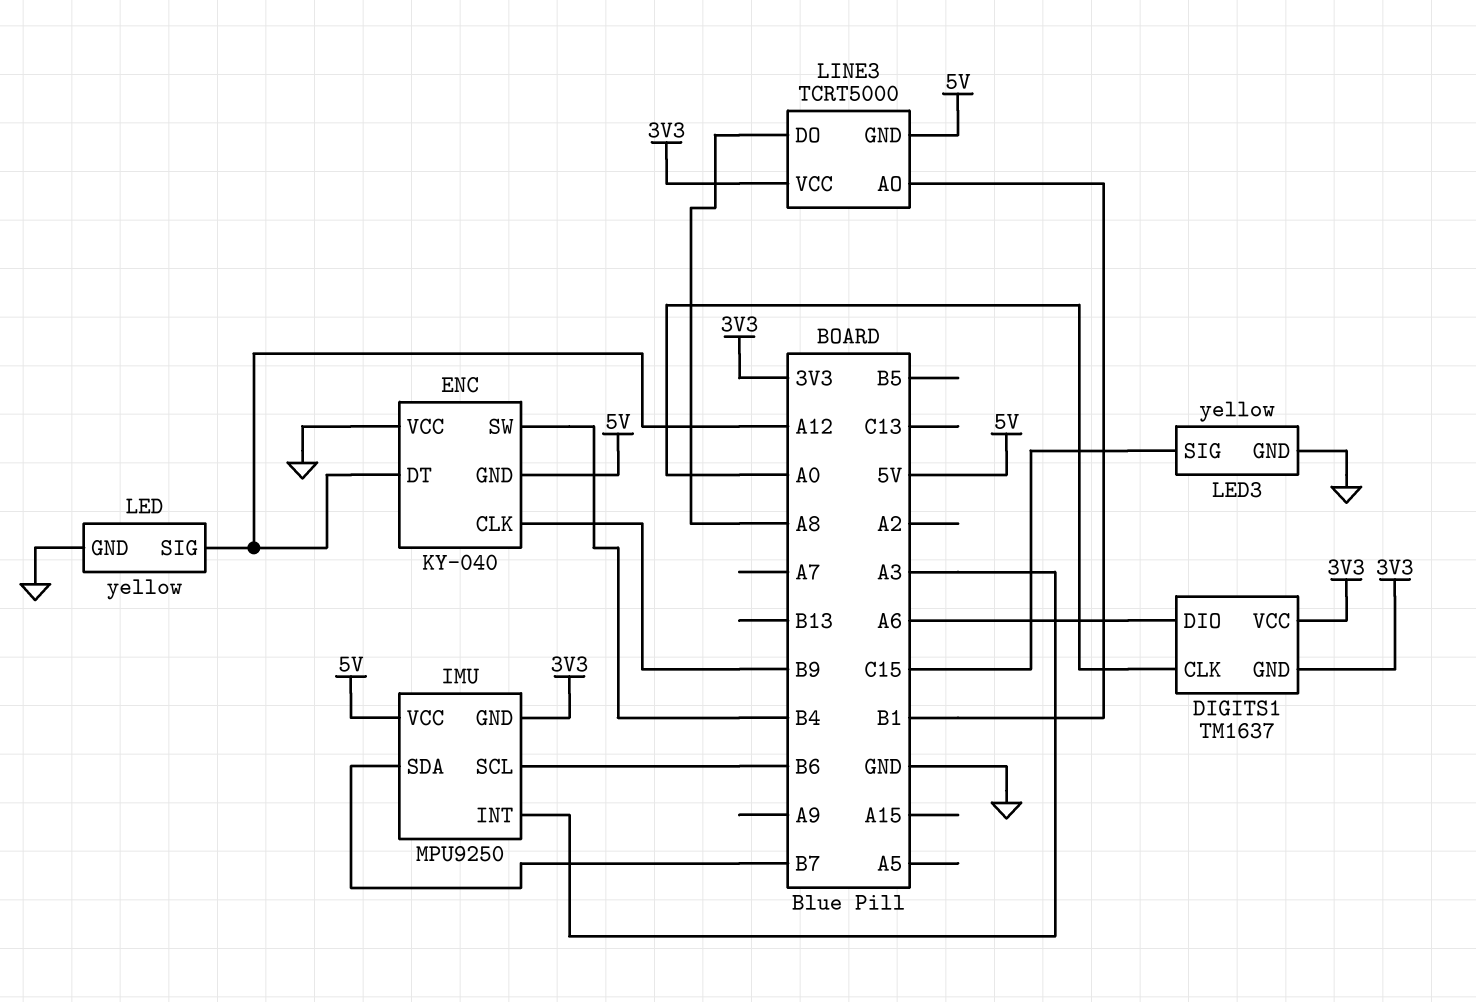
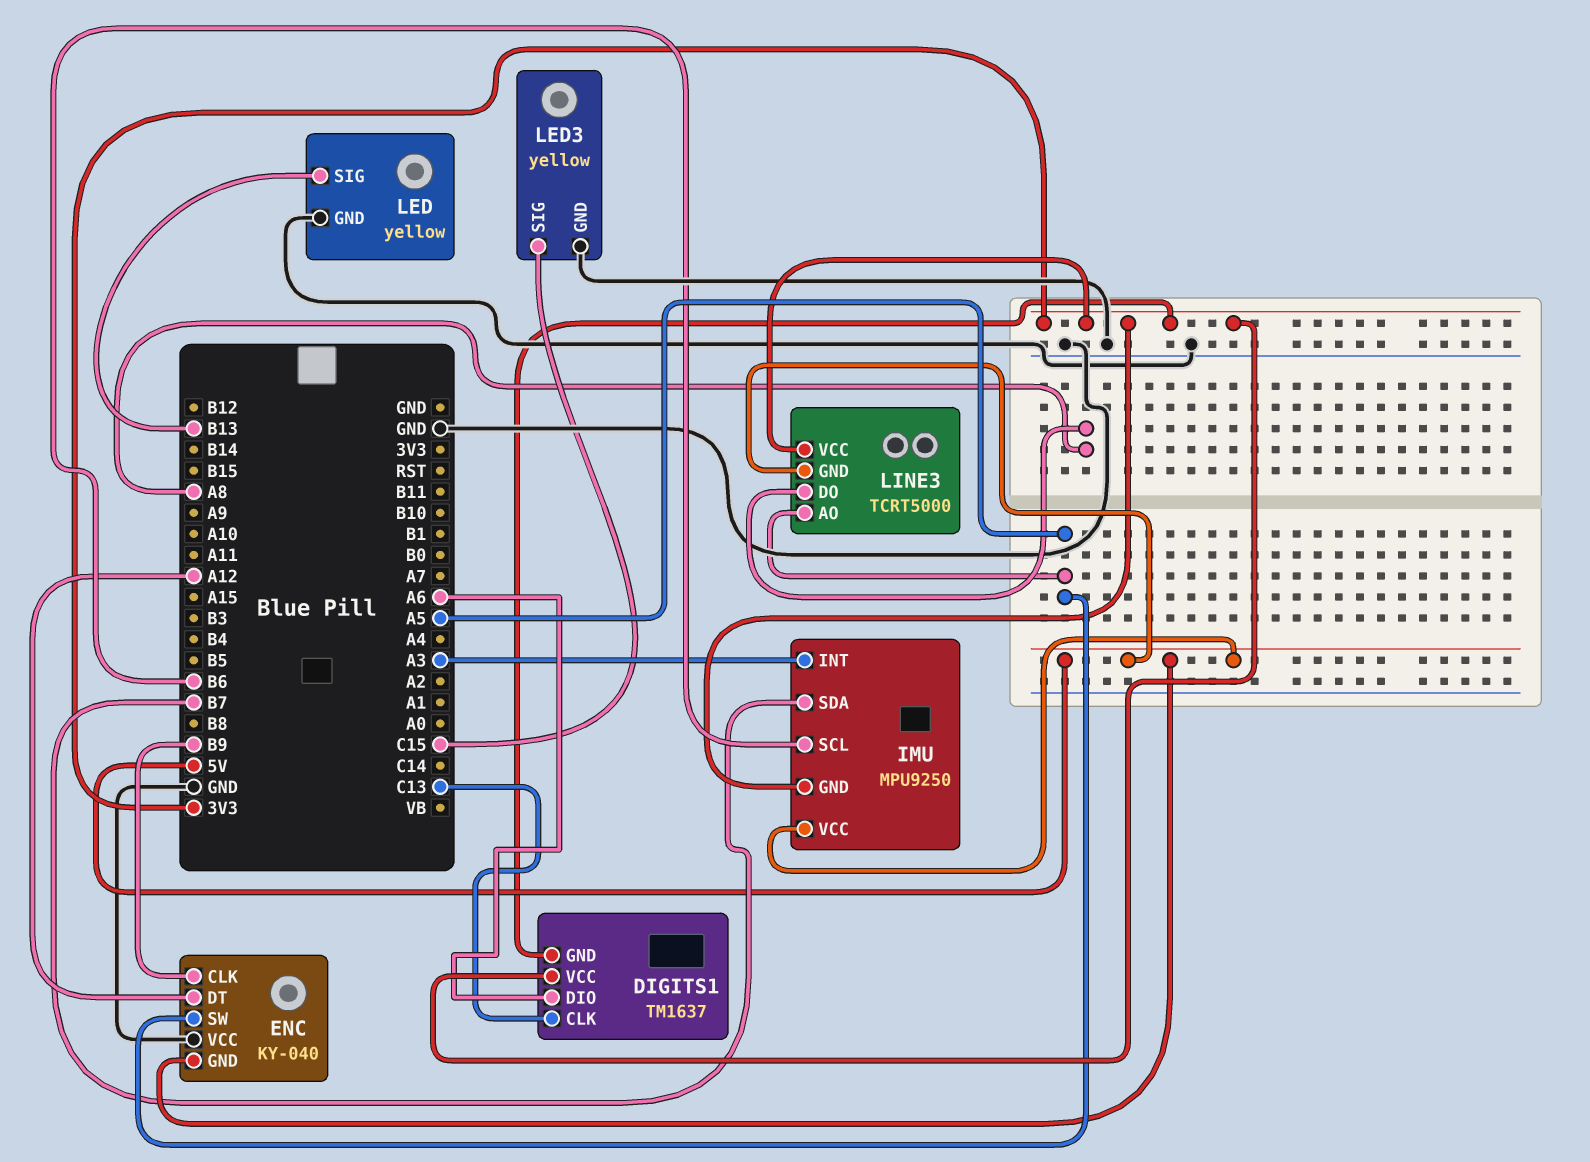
DIGITS1 pin CLK: A0 -> C13
ENC pin SW: B4 -> A5
LED pin SIG: A12 -> B13
LINE3 pin AO: B1 -> A5

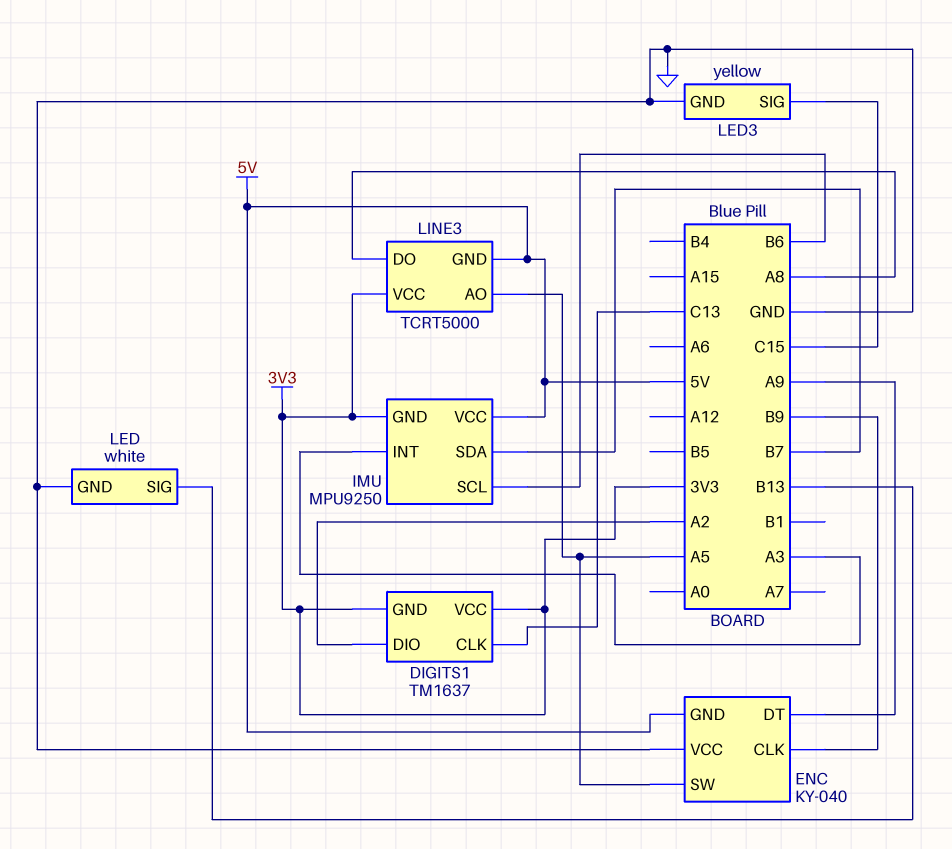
DIGITS1 pin DIO: A6 -> A2
ENC pin DT: A12 -> A9
LED: yellow -> white

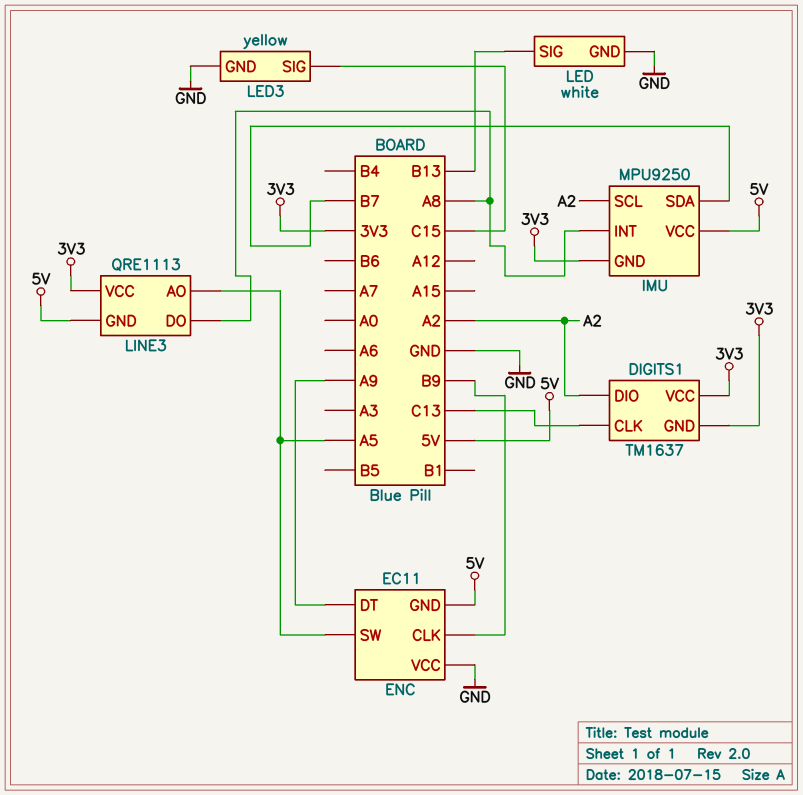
ENC: KY-040 -> EC11
IMU pin INT: A3 -> A8
IMU pin SCL: B6 -> A2
LINE3: TCRT5000 -> QRE1113

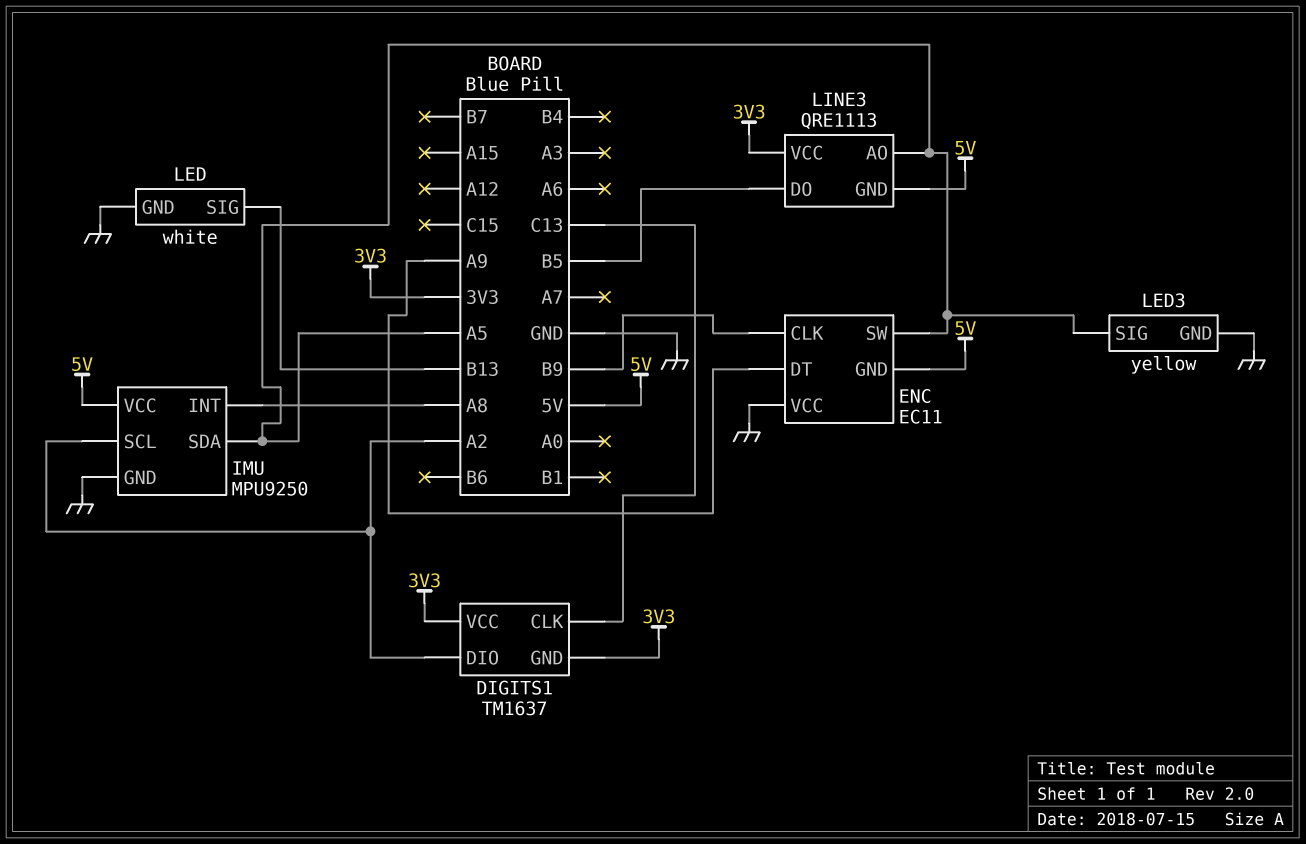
IMU pin GND: 3V3 -> GND
IMU pin SDA: B7 -> A5
LED3 pin SIG: C15 -> A5
LINE3 pin DO: A8 -> B5

